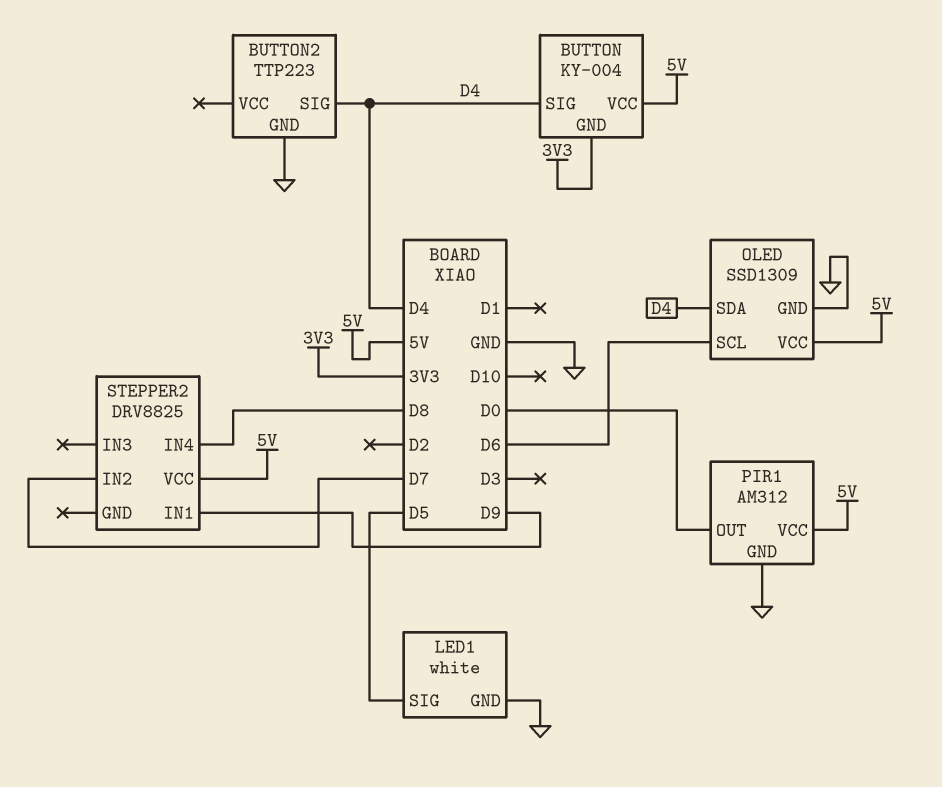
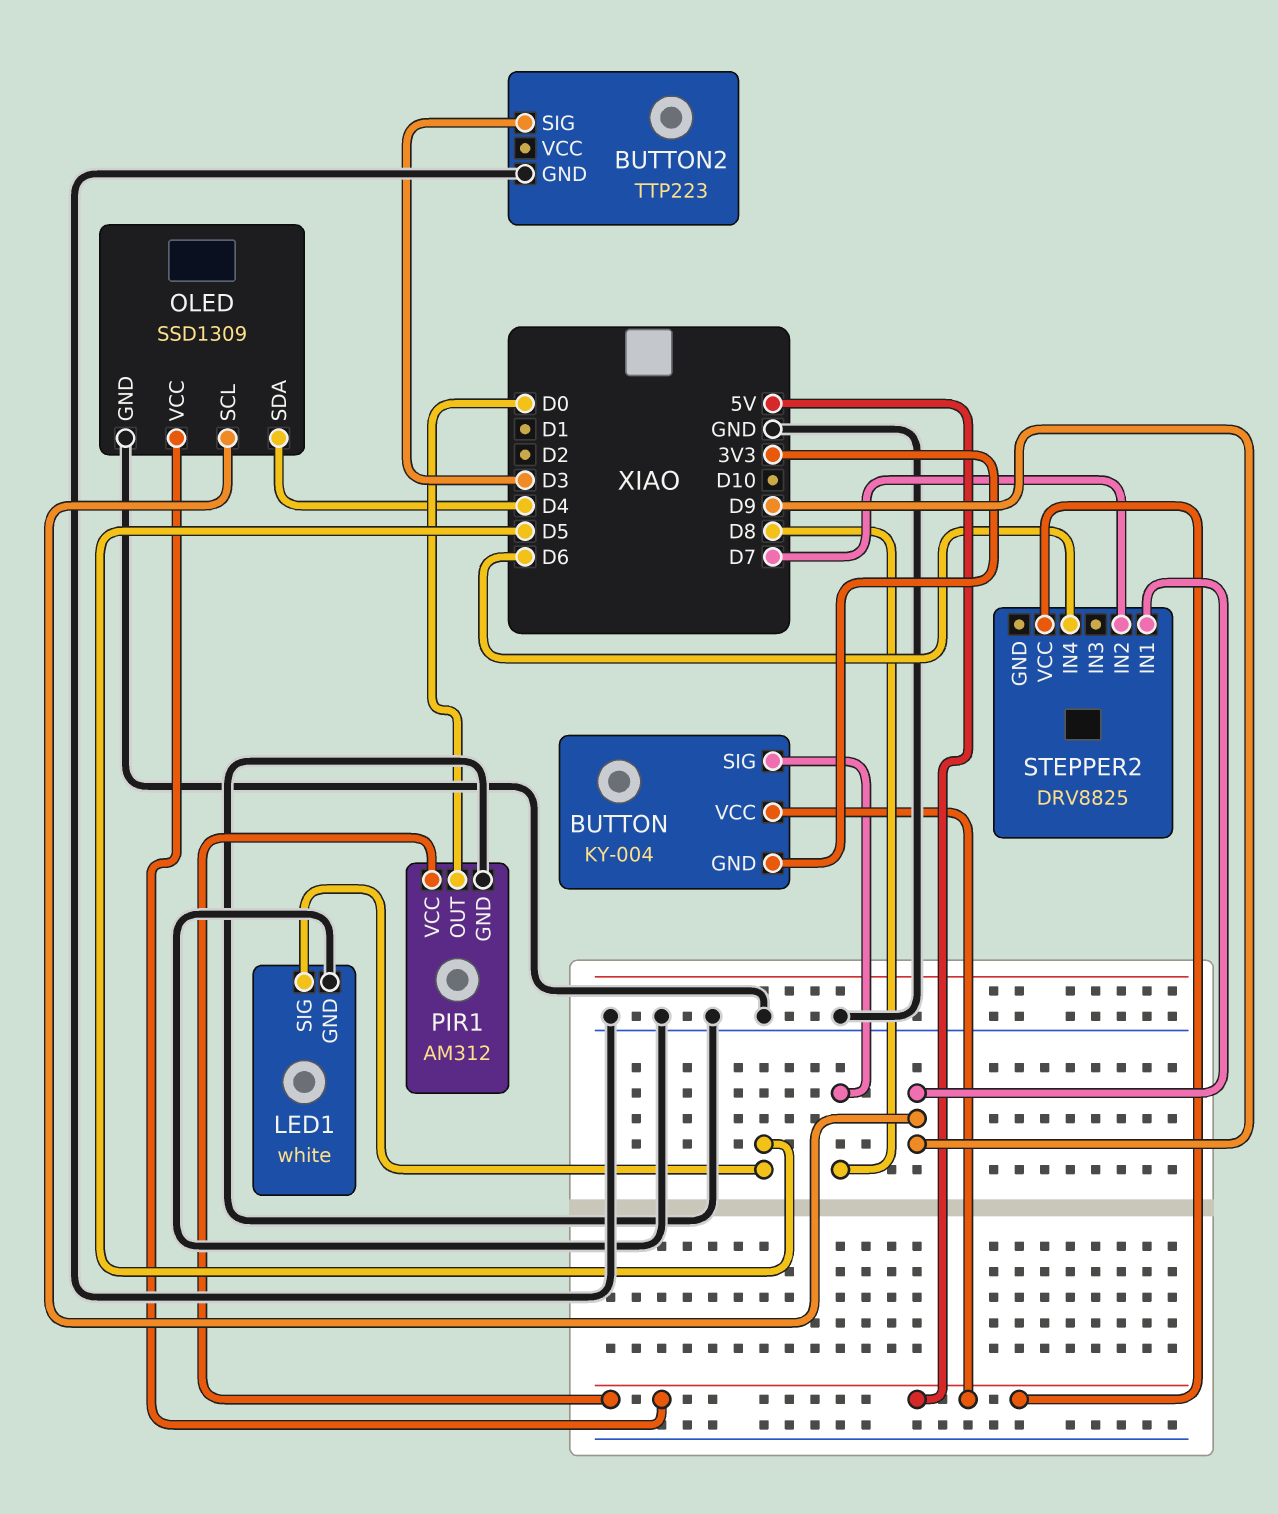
BUTTON pin SIG: D4 -> D8
BUTTON2 pin SIG: D4 -> D3
OLED pin SCL: D6 -> D9
STEPPER2 pin IN4: D8 -> D6

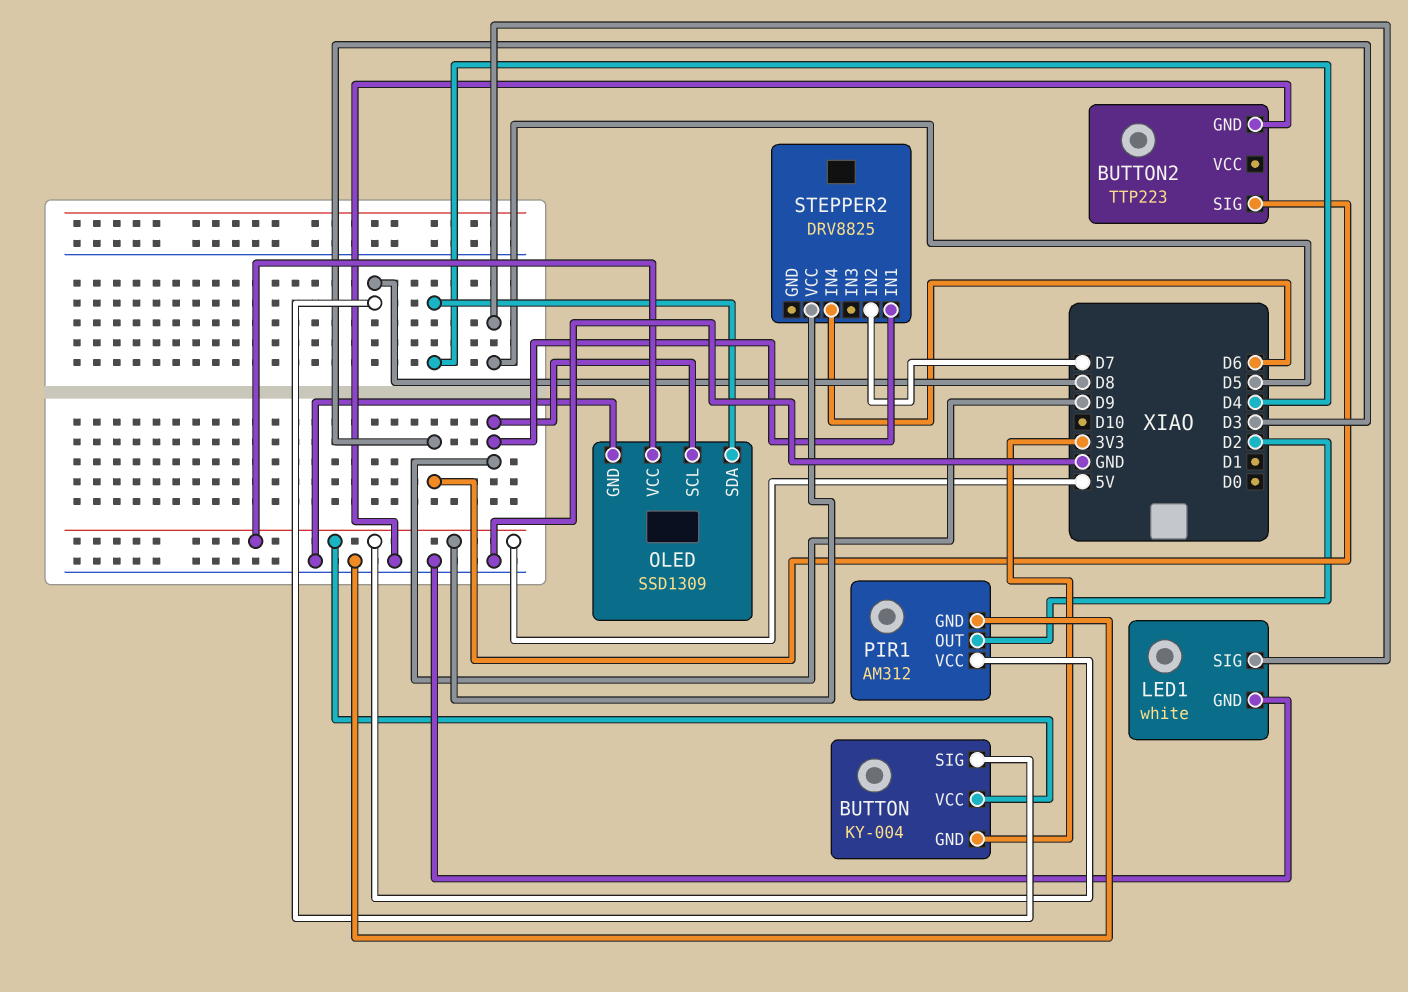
PIR1 pin OUT: D0 -> D2

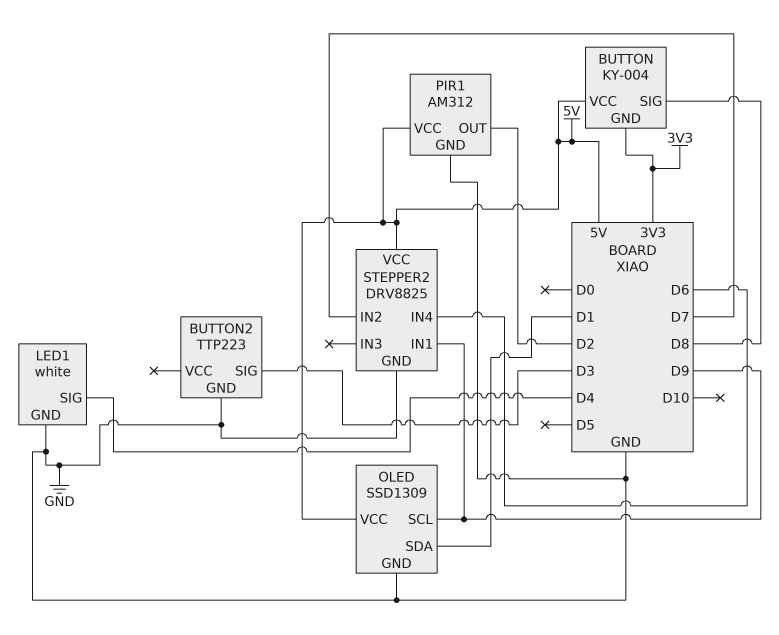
LED1 pin SIG: D5 -> D4
OLED pin SDA: D4 -> D1
STEPPER2 pin GND: none -> GND

